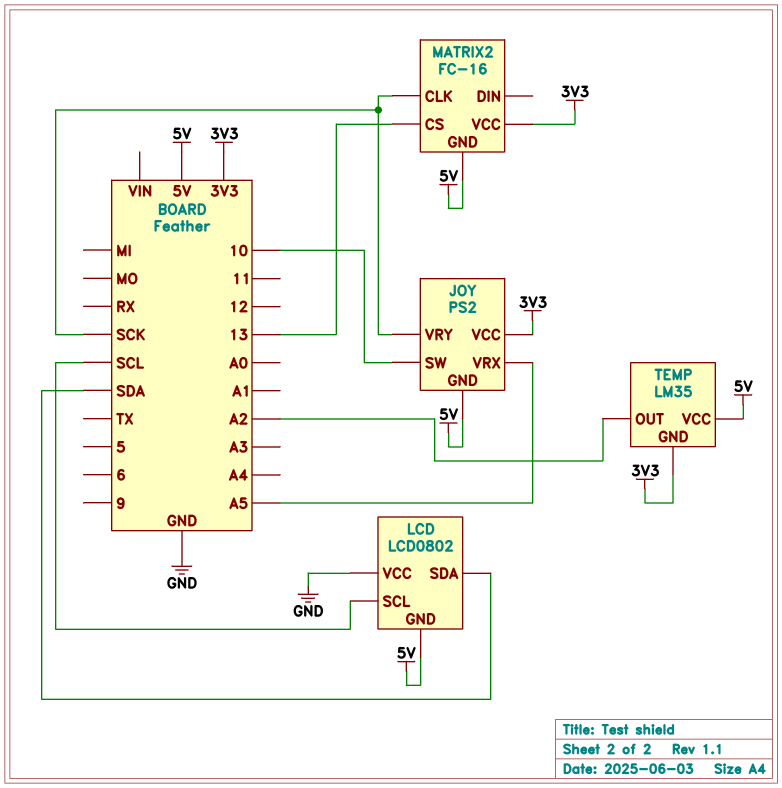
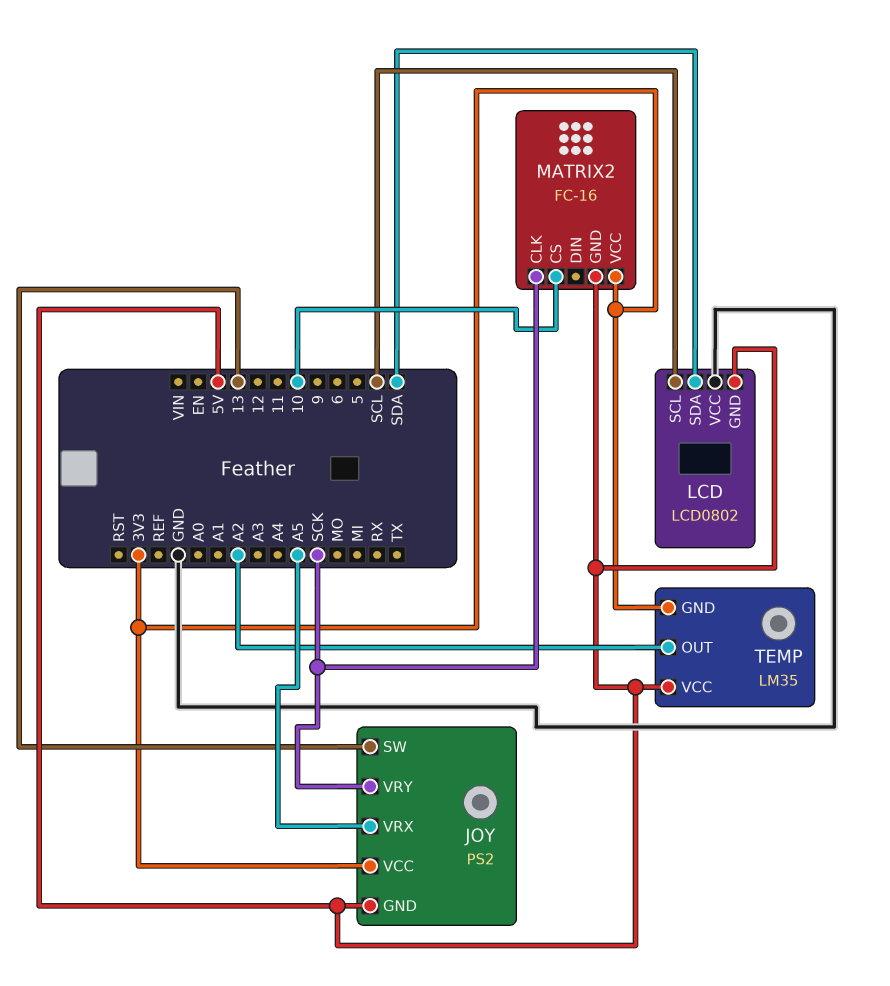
JOY pin SW: 10 -> 13
MATRIX2 pin CS: 13 -> 10

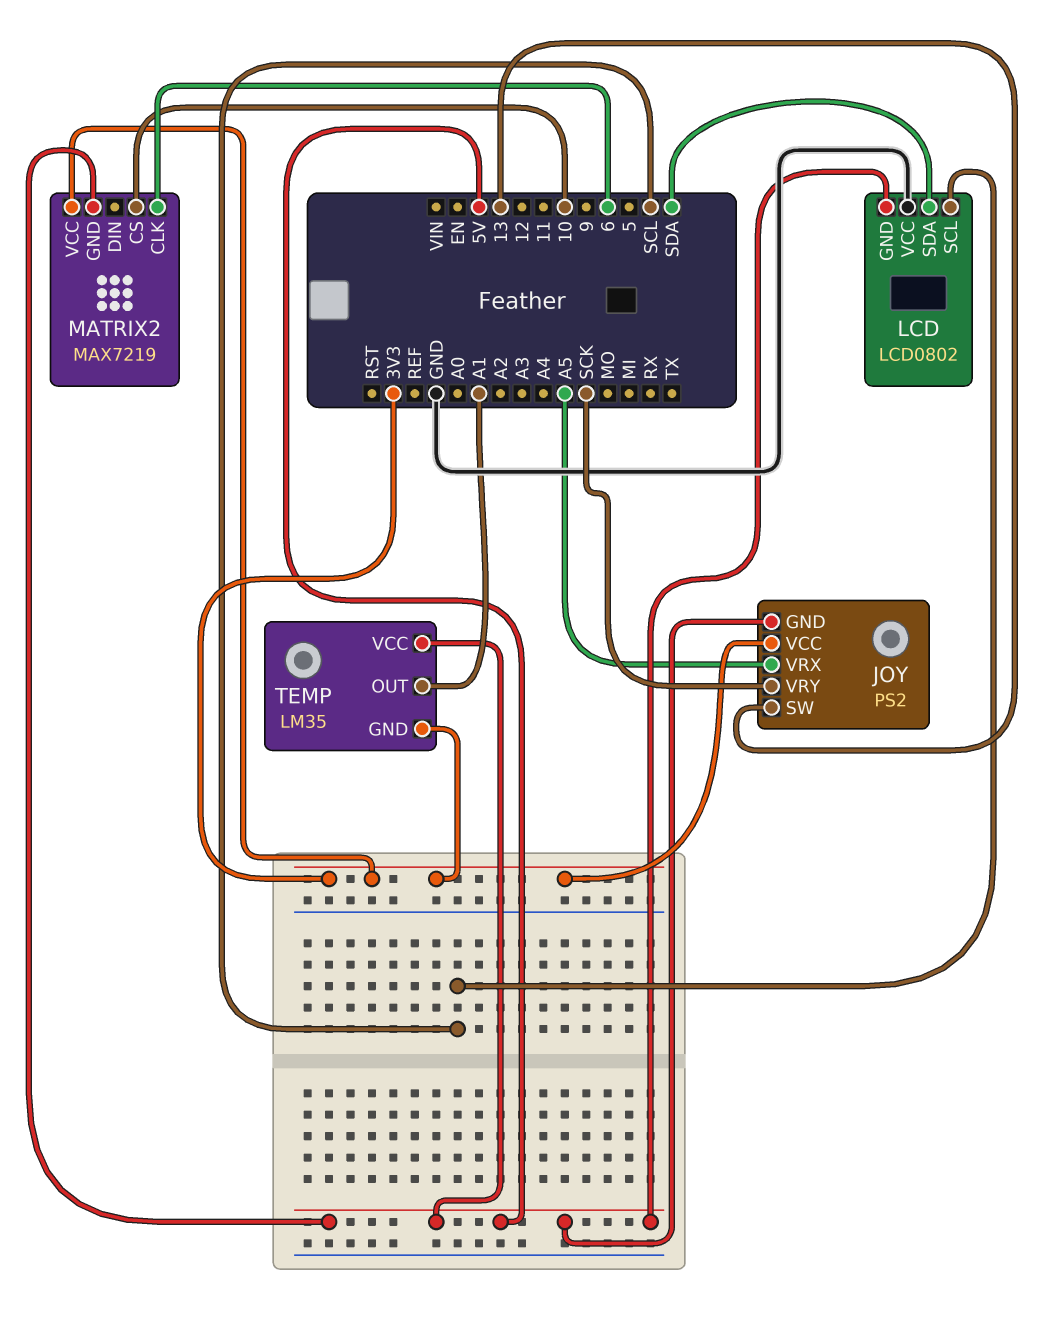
MATRIX2: FC-16 -> MAX7219
MATRIX2 pin CLK: SCK -> 6
TEMP pin OUT: A2 -> A1

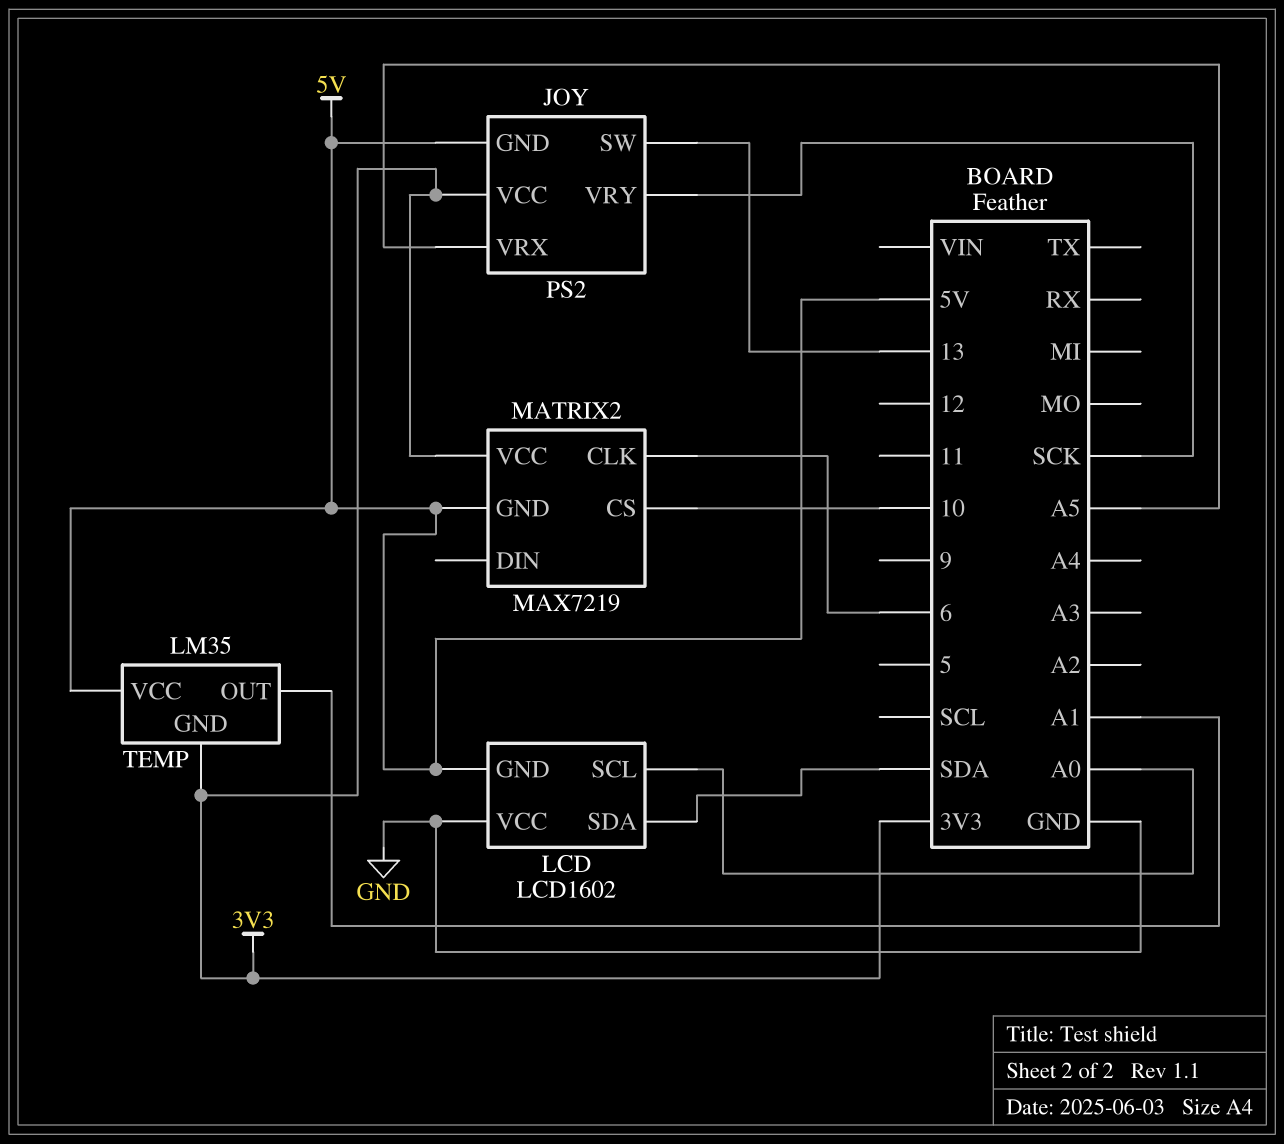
LCD: LCD0802 -> LCD1602
LCD pin SCL: SCL -> A0

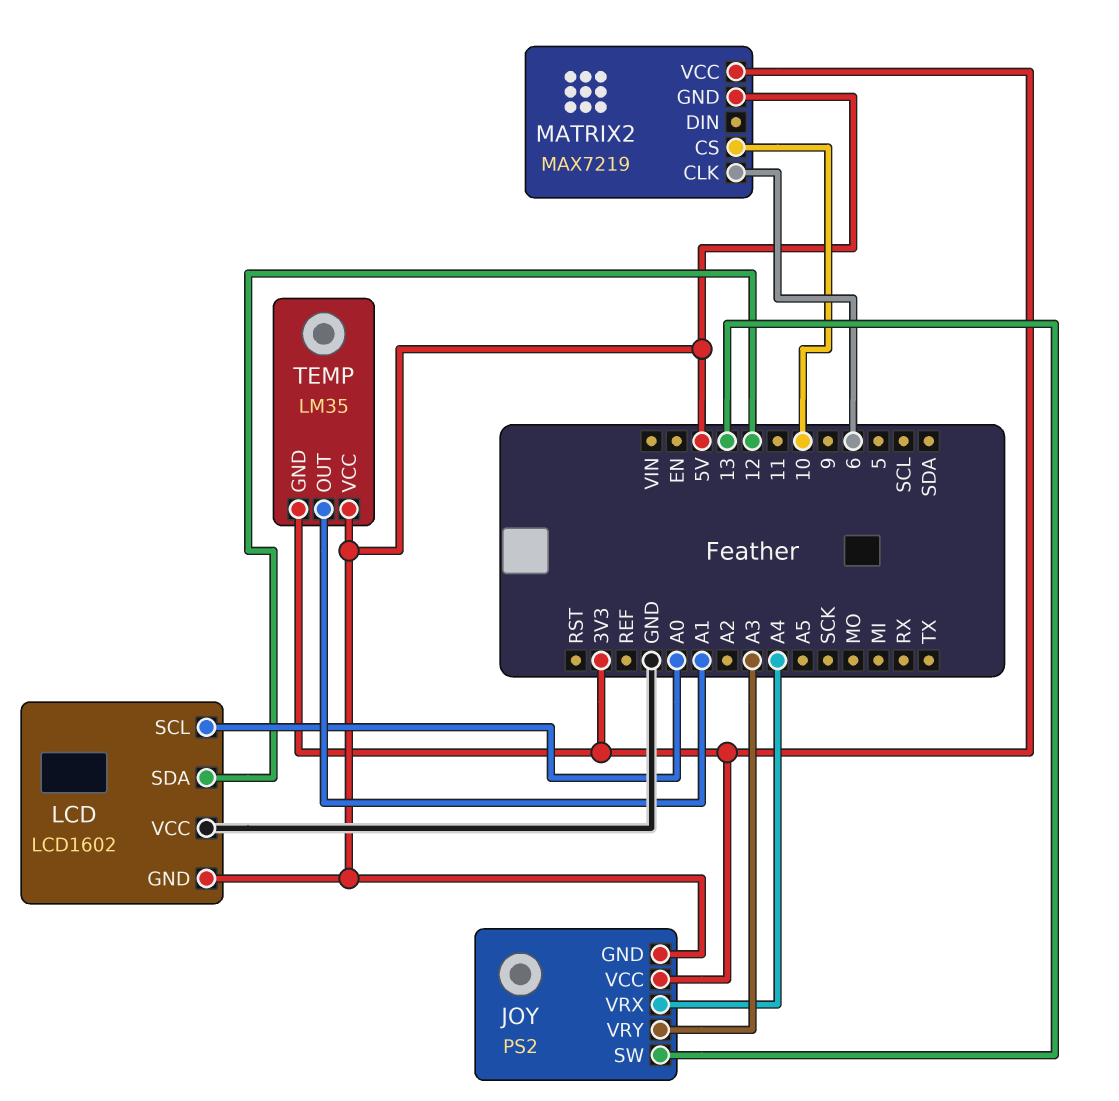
JOY pin VRX: A5 -> A4
JOY pin VRY: SCK -> A3
LCD pin SDA: SDA -> 12

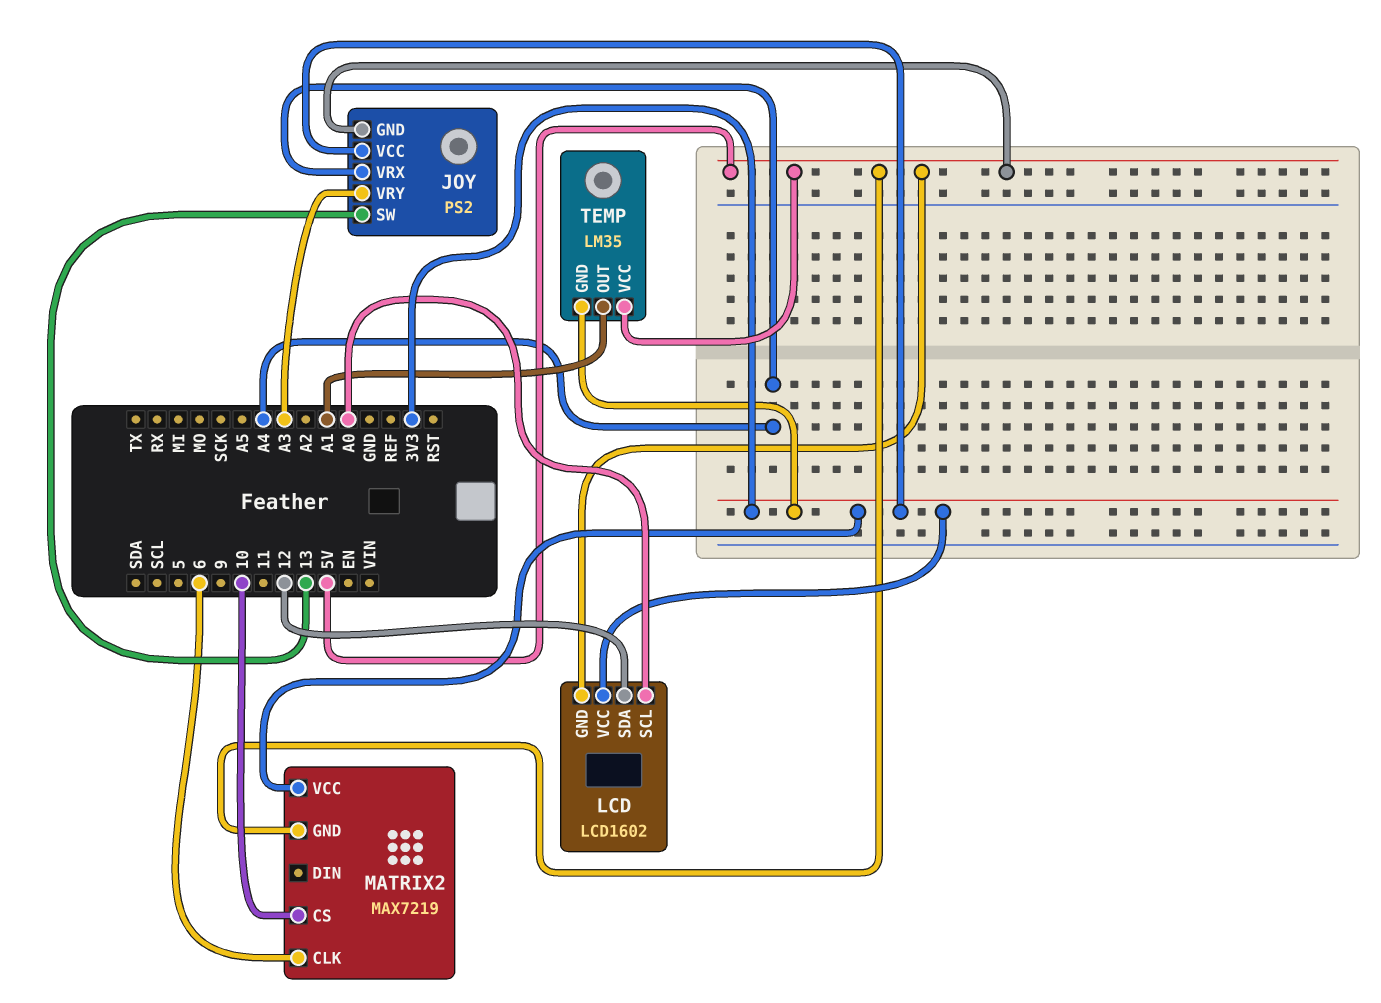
LCD pin VCC: GND -> 3V3

